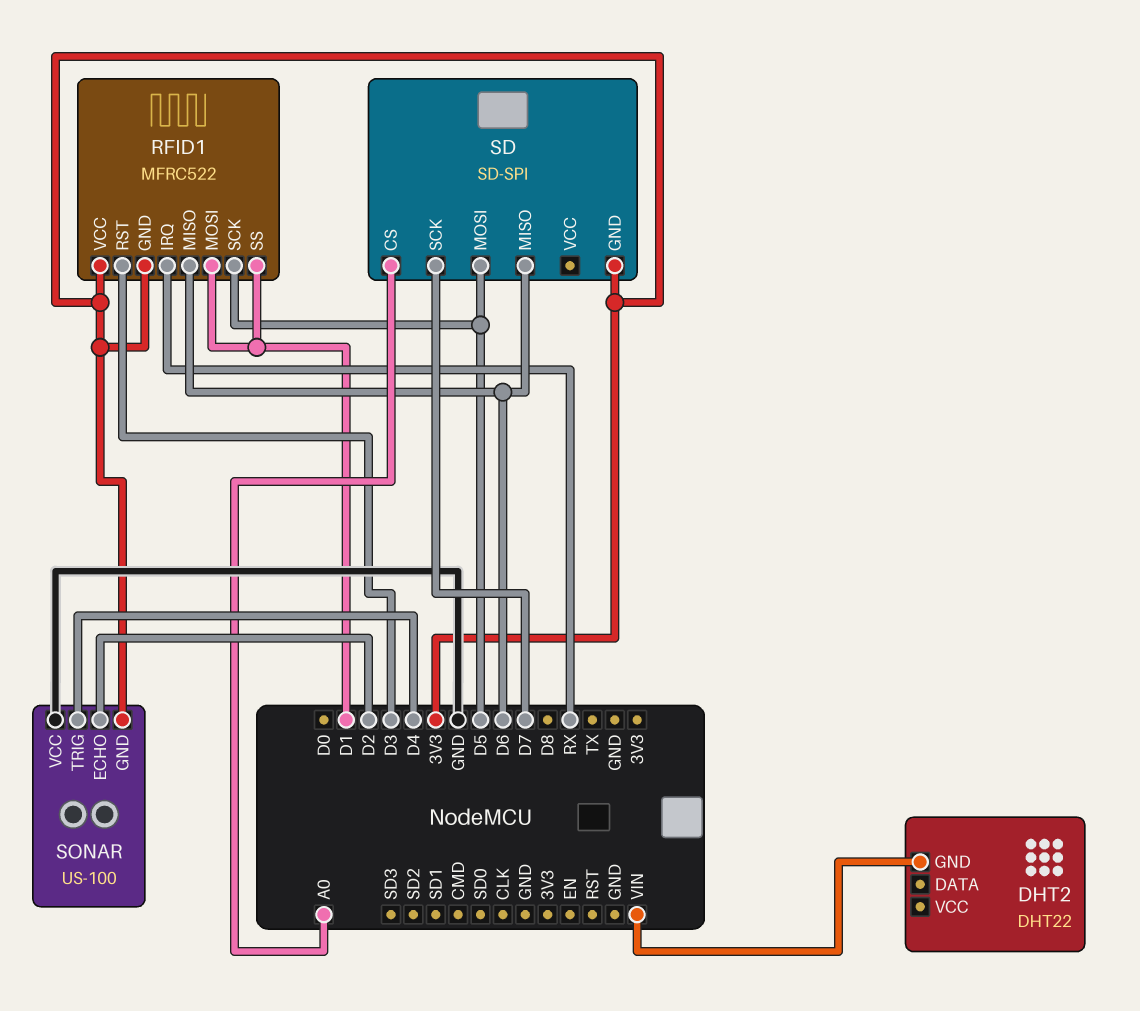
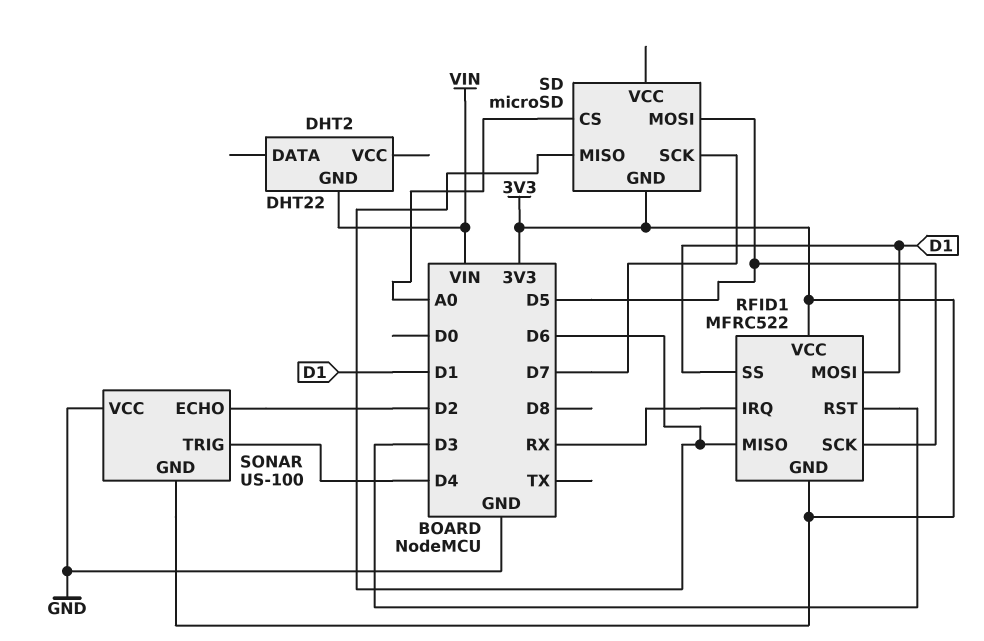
SD: SD-SPI -> microSD

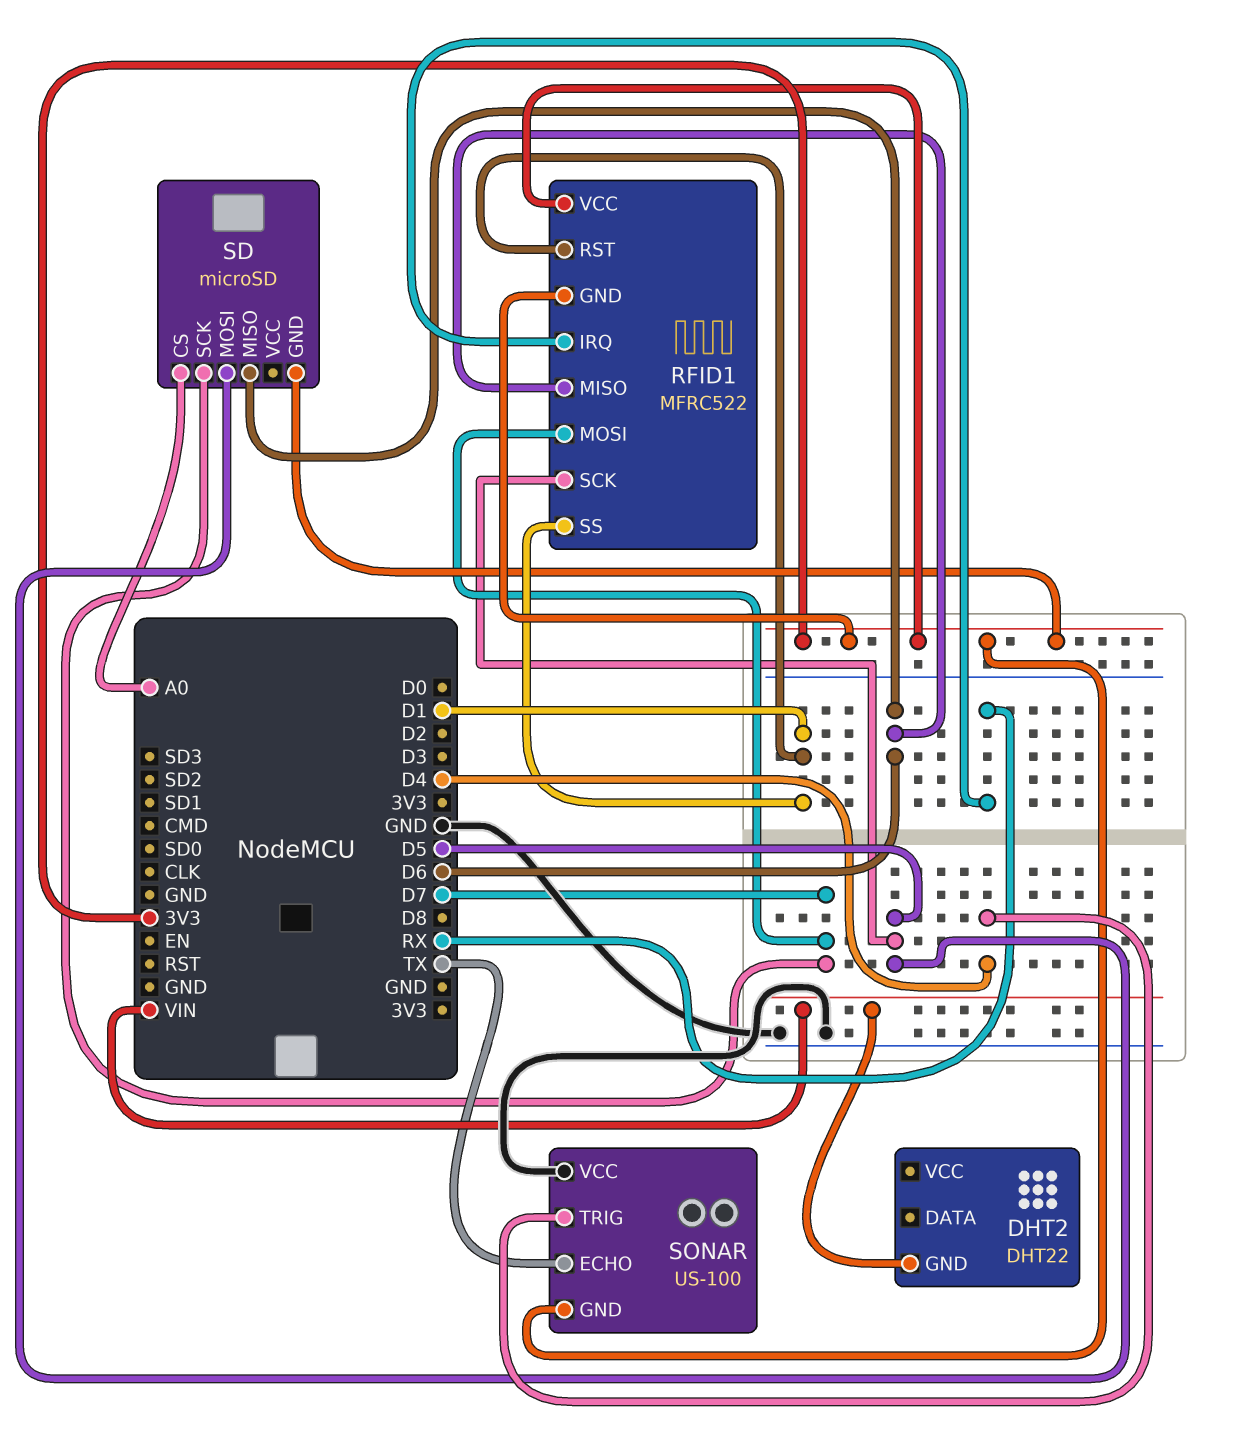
RFID1 pin MOSI: D1 -> D7
RFID1 pin RST: D3 -> D1
SONAR pin ECHO: D2 -> TX

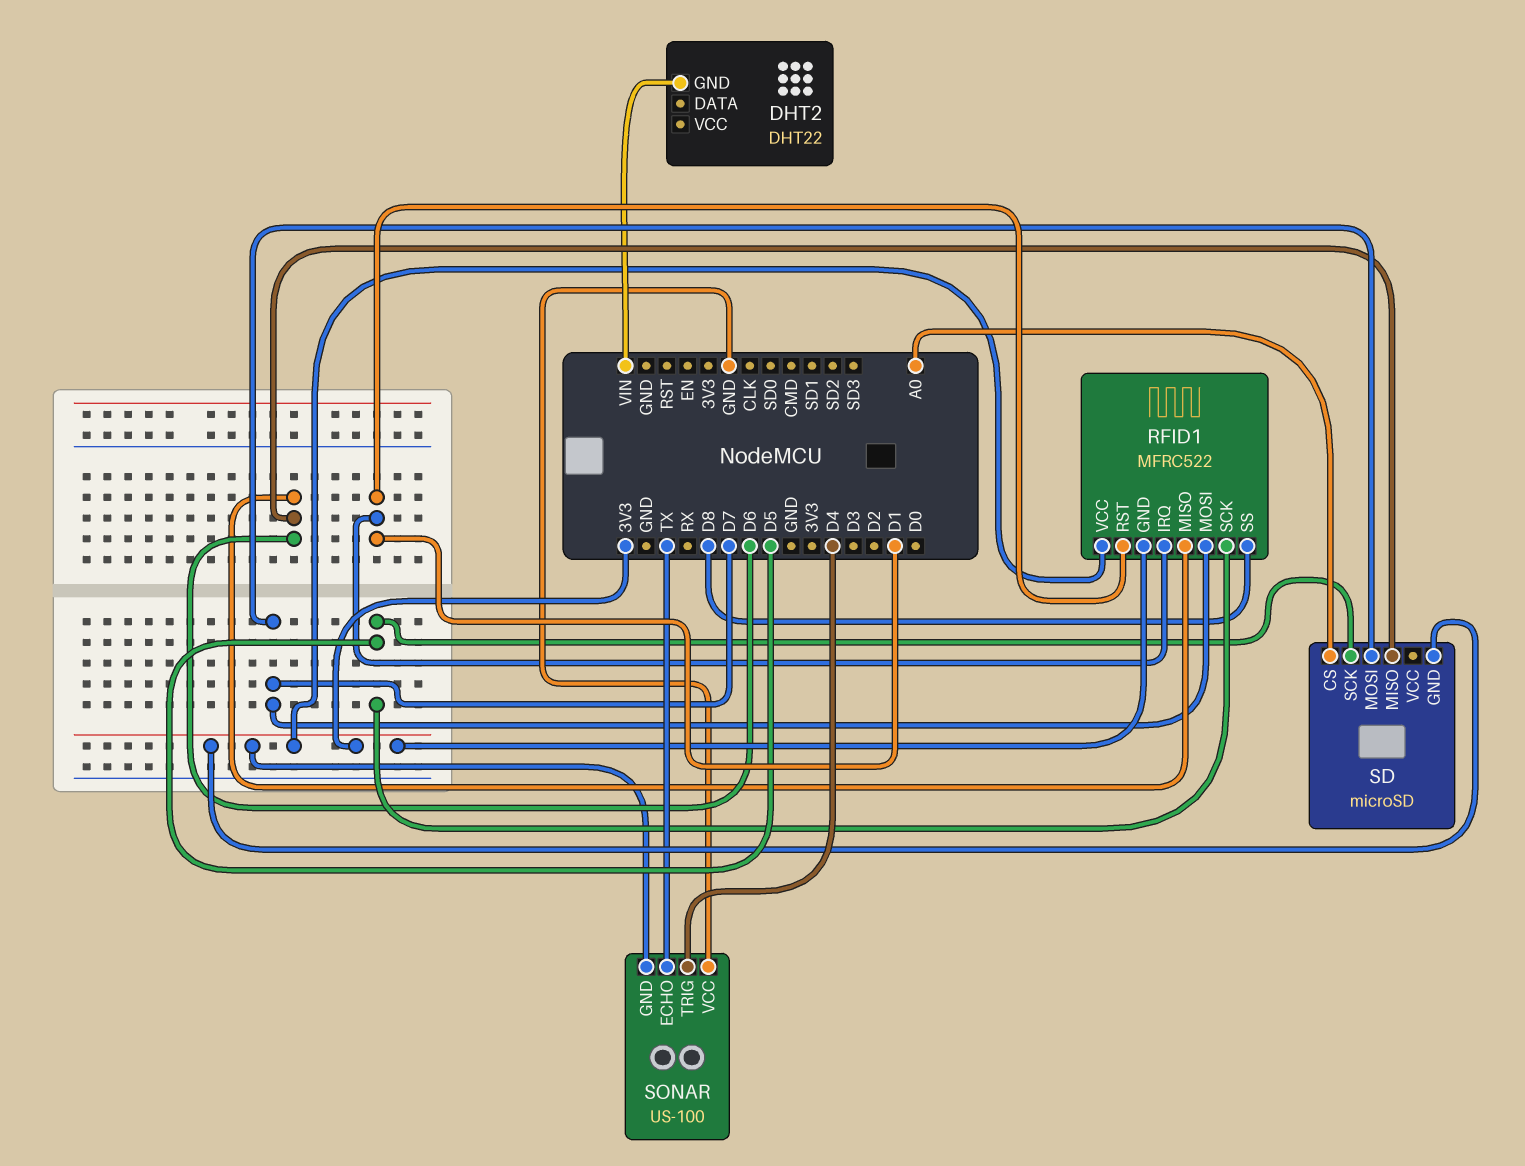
RFID1 pin IRQ: RX -> D1
RFID1 pin SS: D1 -> D8
SD pin MOSI: D5 -> D7
SD pin SCK: D7 -> D5

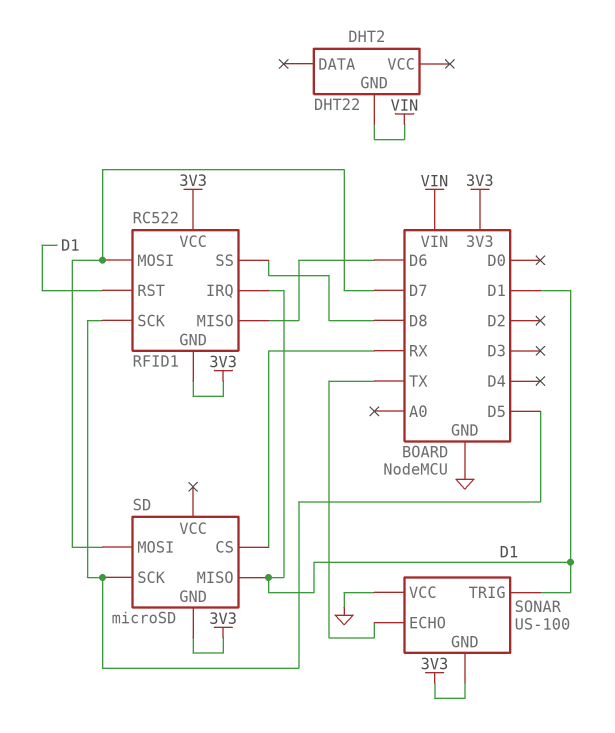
RFID1: MFRC522 -> RC522
SD pin CS: A0 -> RX
SD pin MISO: D6 -> D1
SONAR pin TRIG: D4 -> D1

